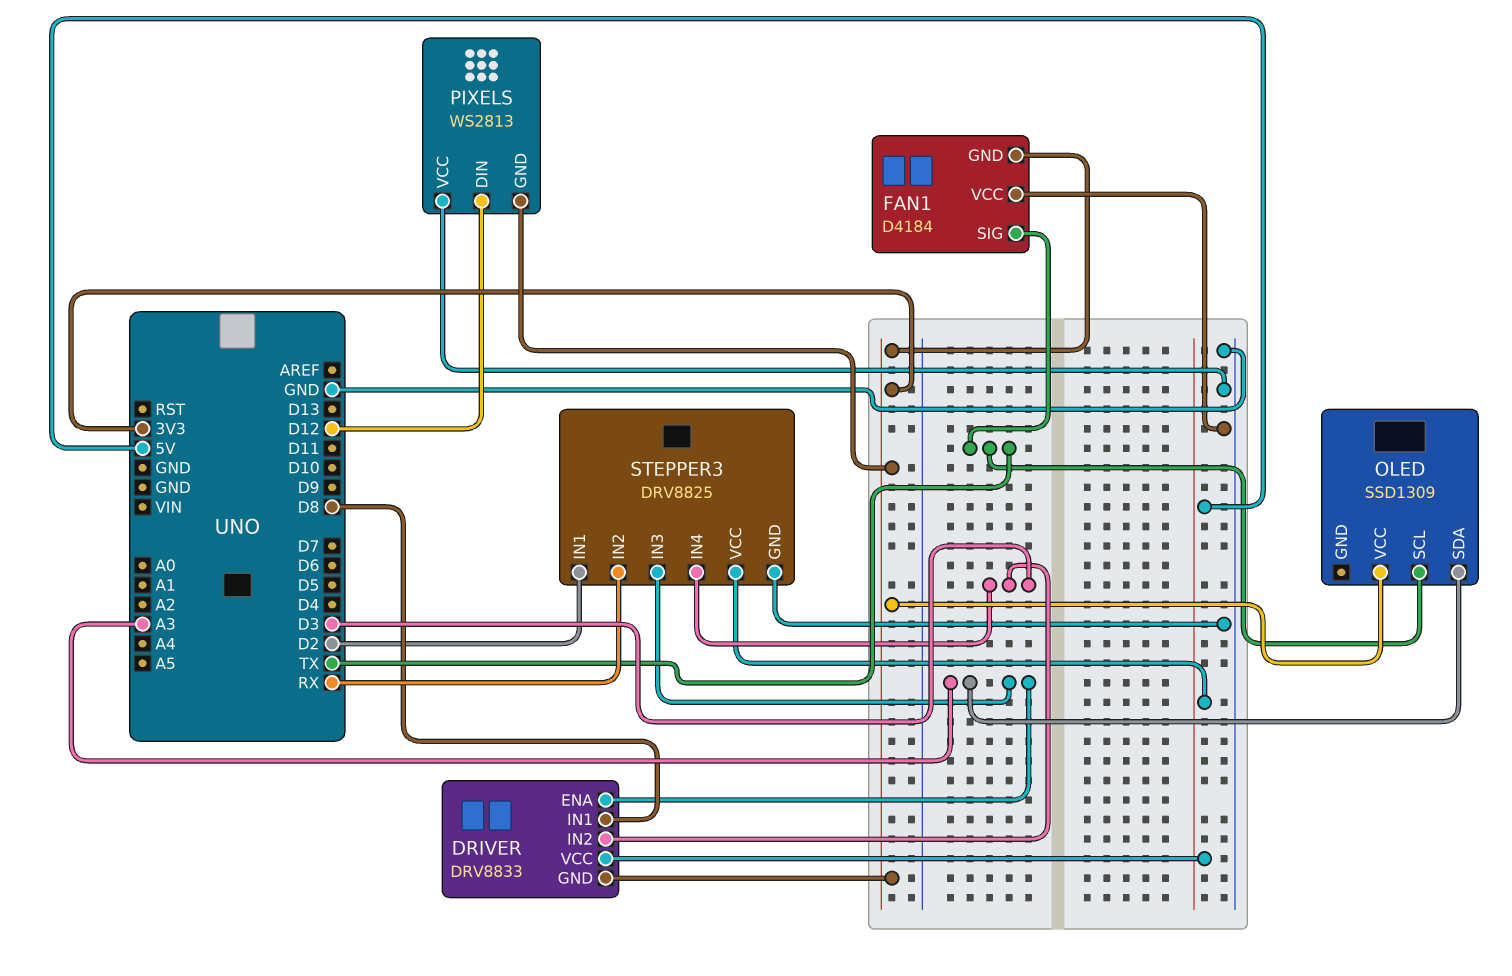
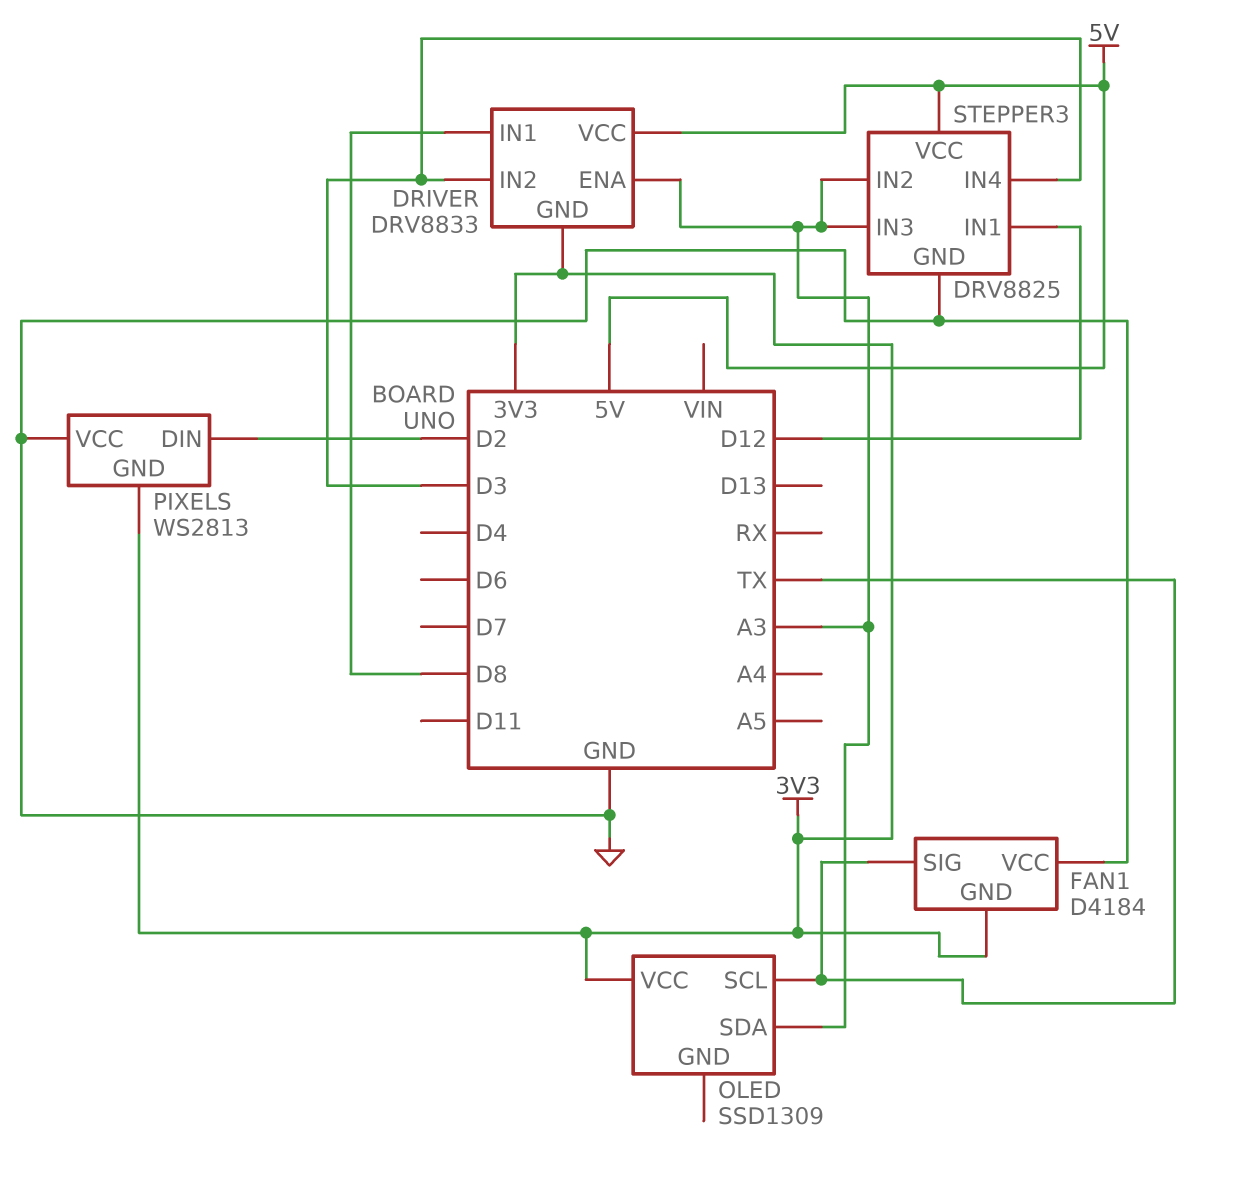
PIXELS pin DIN: D12 -> D2
STEPPER3 pin IN1: D2 -> D12
STEPPER3 pin IN2: RX -> A3

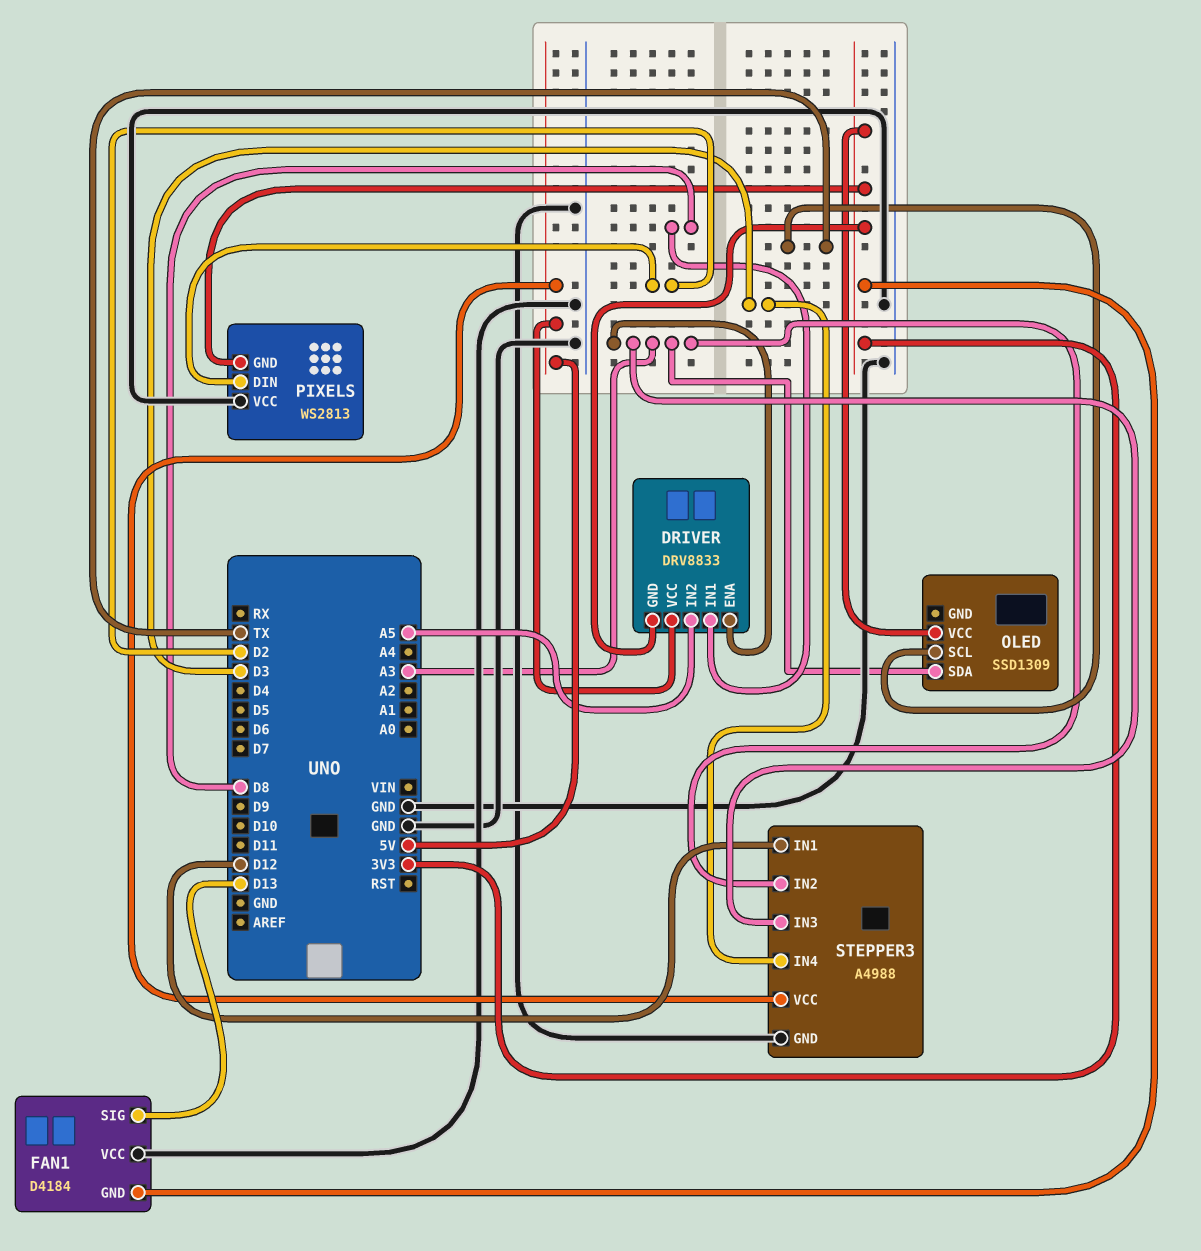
DRIVER pin IN2: D3 -> A5
FAN1 pin SIG: TX -> D13
STEPPER3: DRV8825 -> A4988

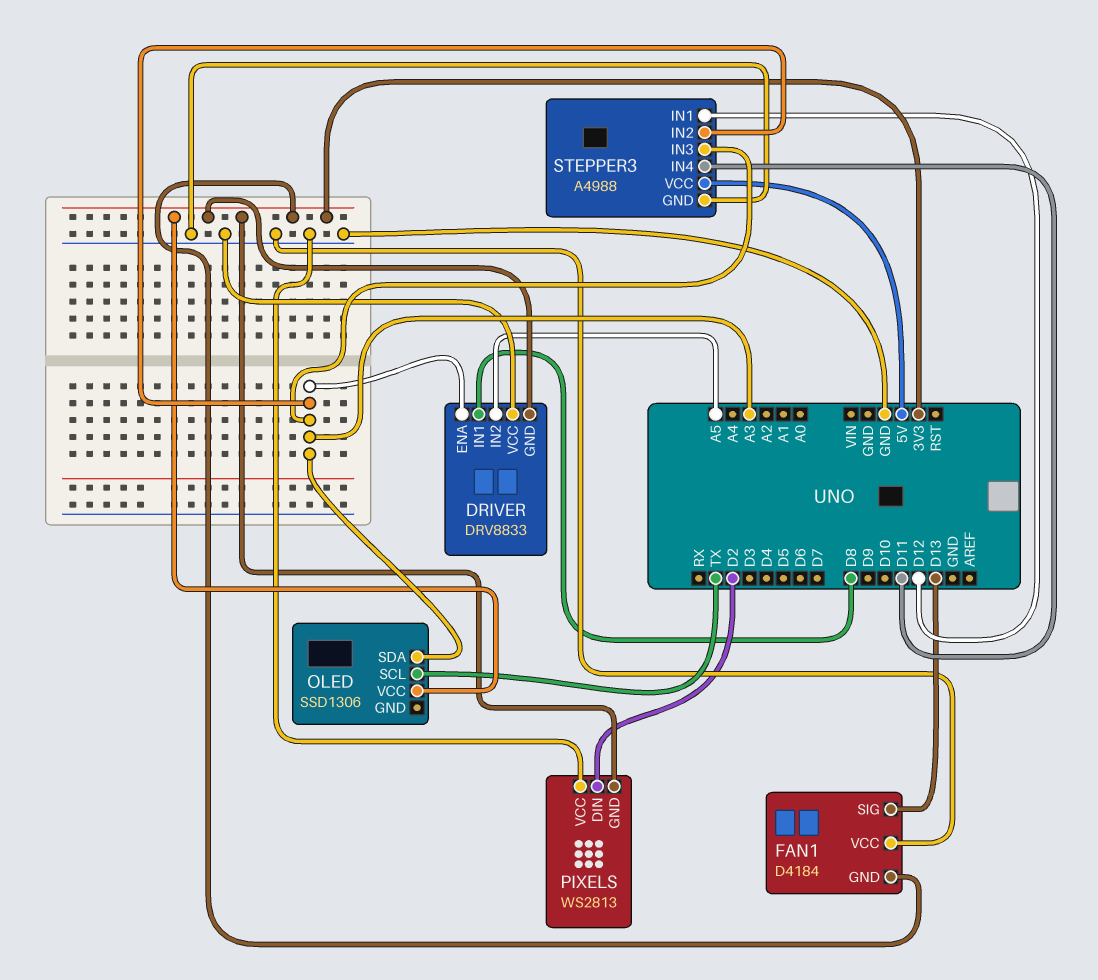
DRIVER pin VCC: 5V -> GND
OLED: SSD1309 -> SSD1306
STEPPER3 pin IN4: D3 -> D11

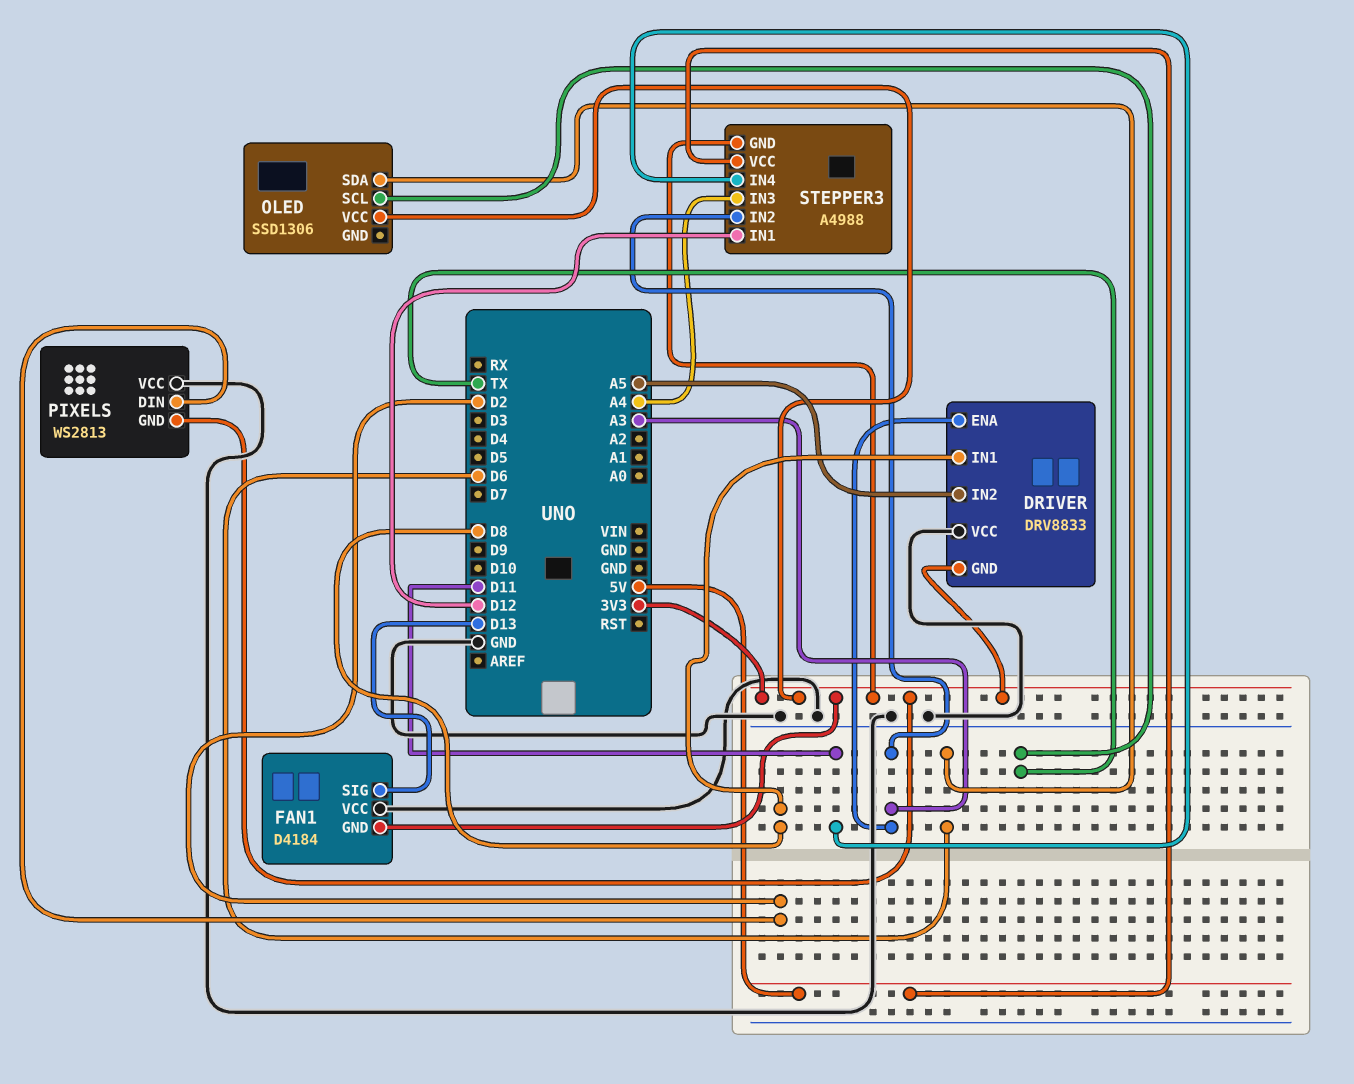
OLED pin SDA: A3 -> D6
STEPPER3 pin GND: GND -> 3V3
STEPPER3 pin IN3: A3 -> A4

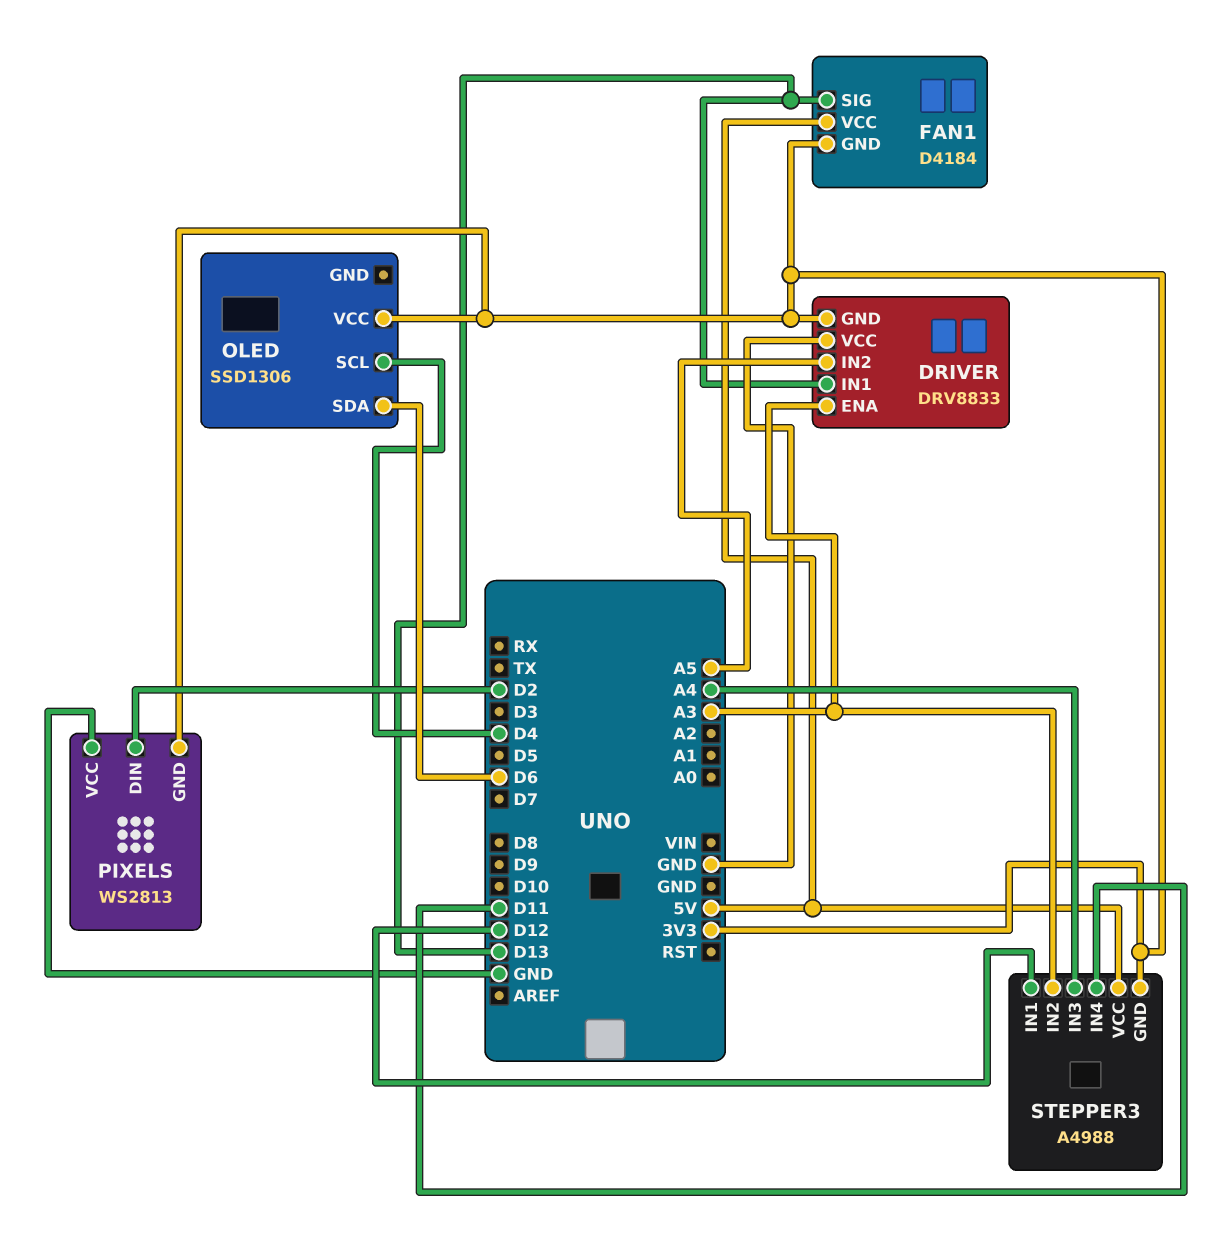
DRIVER pin IN1: D8 -> D13
FAN1 pin VCC: GND -> 5V
OLED pin SCL: TX -> D4

